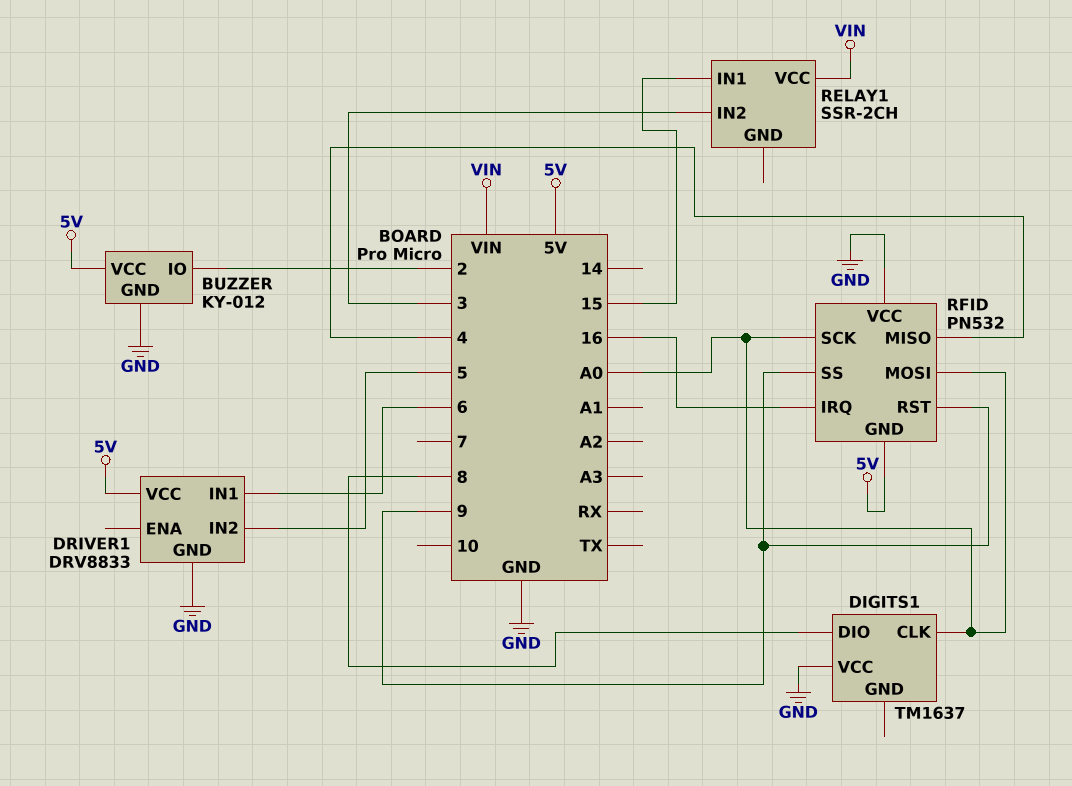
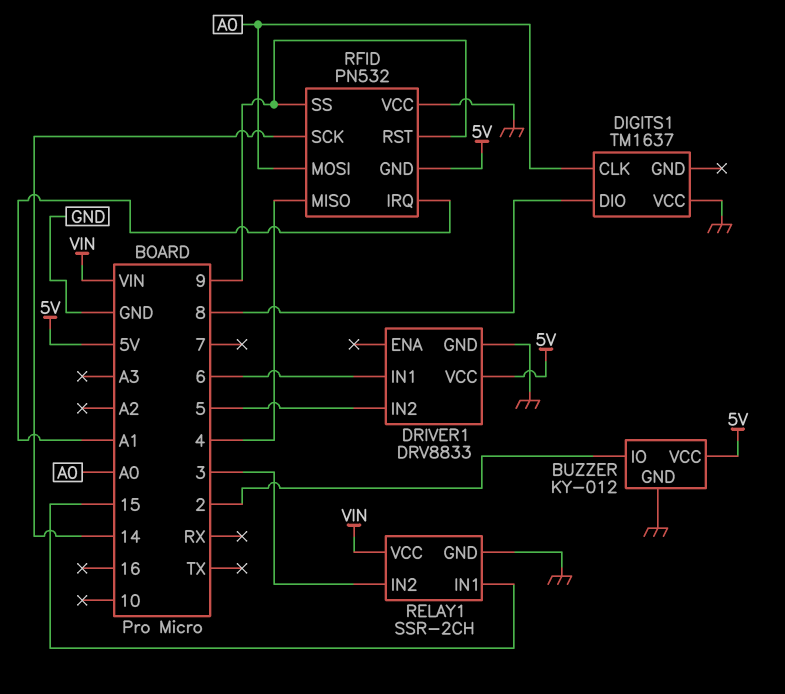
RELAY1 pin GND: none -> GND
RFID pin IRQ: 16 -> A1
RFID pin SCK: A0 -> 14

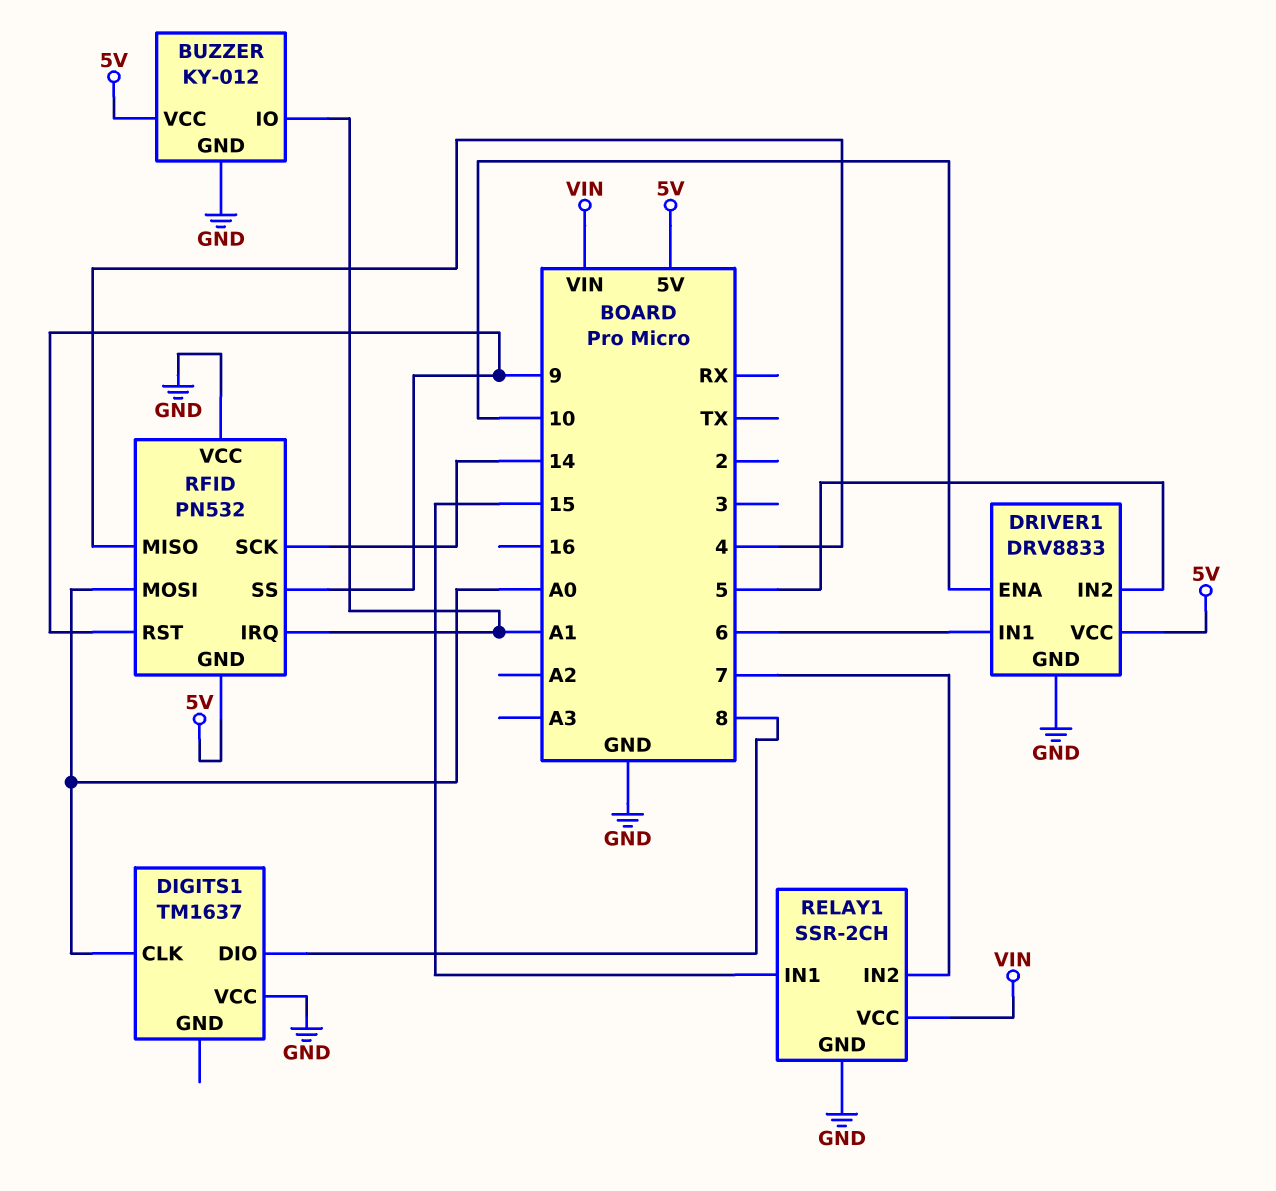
BUZZER pin IO: 2 -> A1
DRIVER1 pin ENA: none -> 10
RELAY1 pin IN2: 3 -> 7

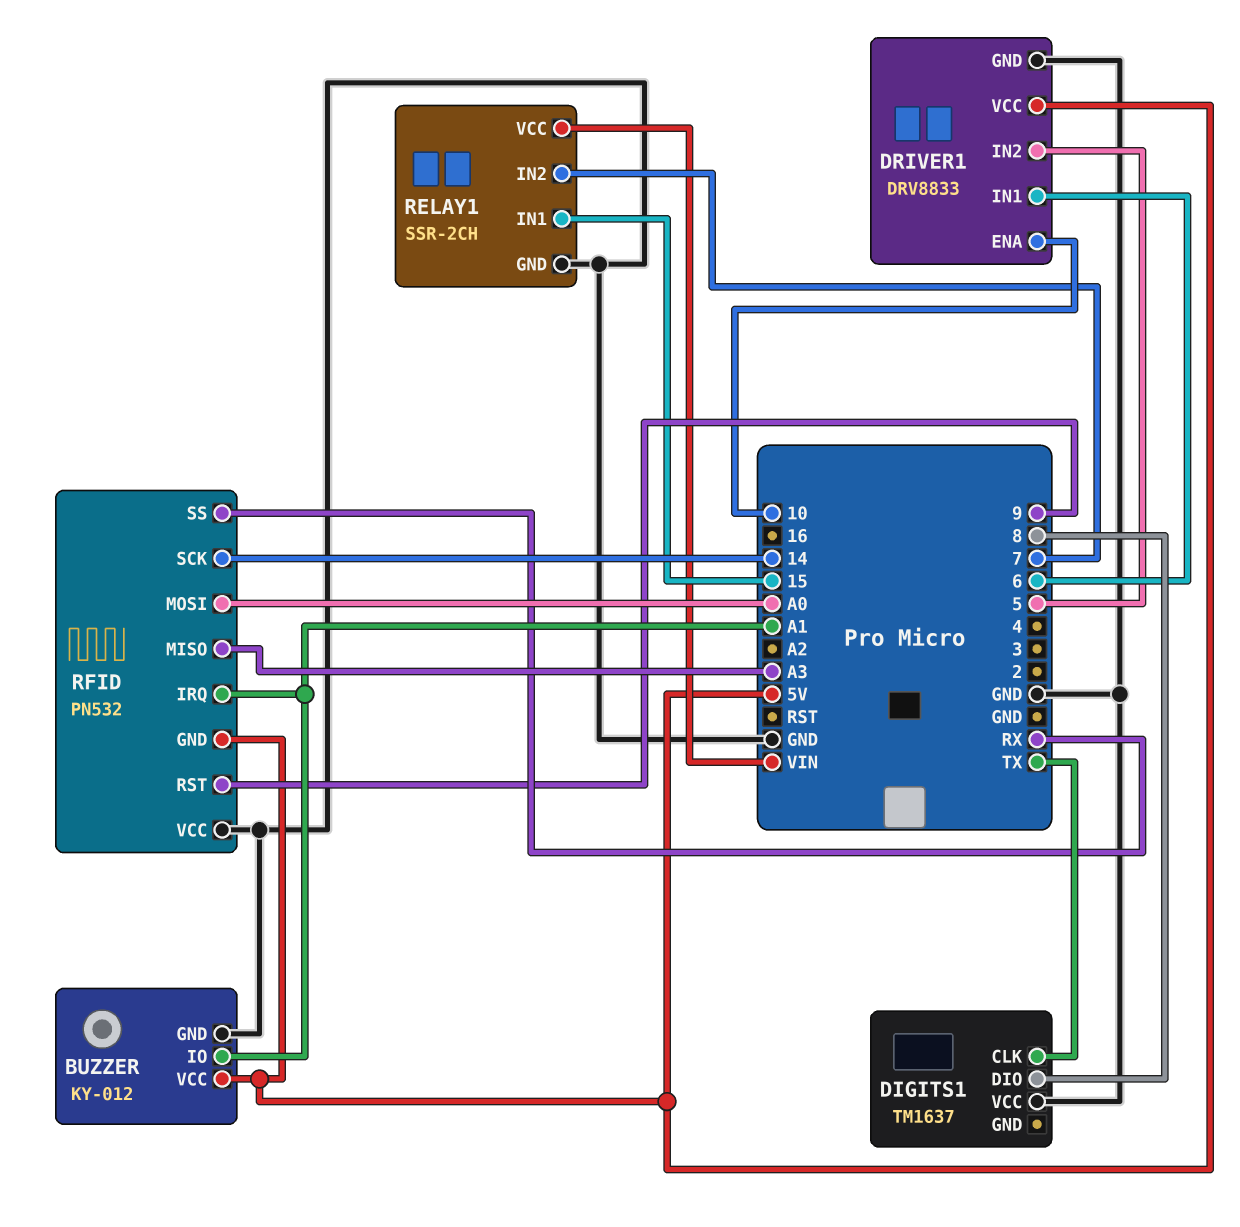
DIGITS1 pin CLK: A0 -> TX
RFID pin MISO: 4 -> A3
RFID pin SS: 9 -> RX

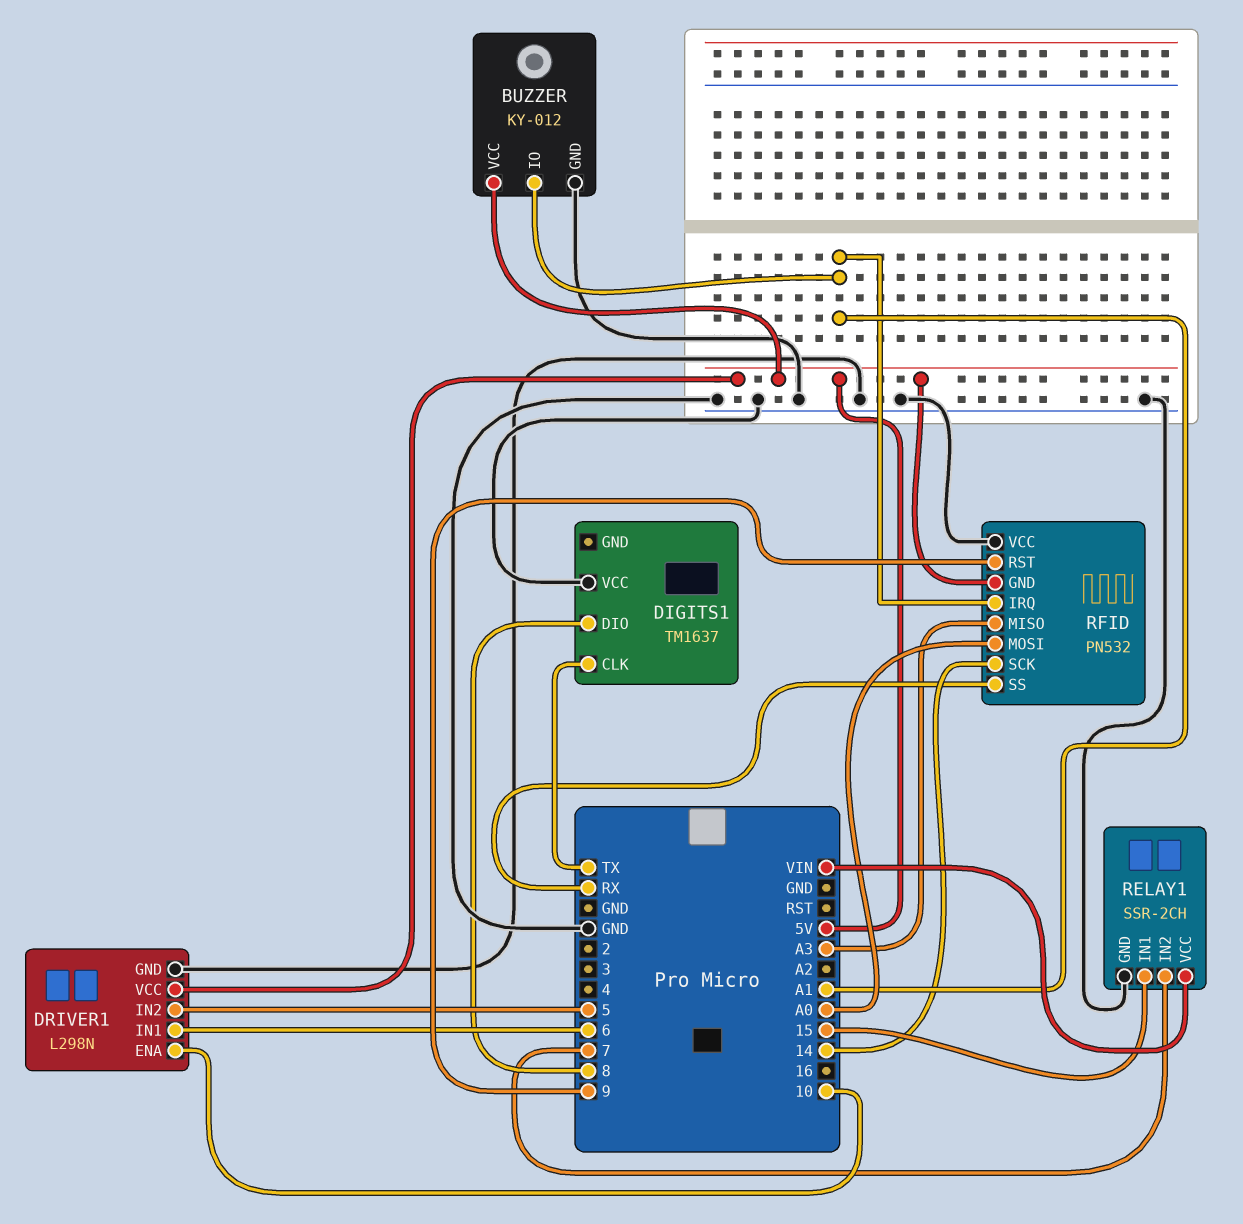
DRIVER1: DRV8833 -> L298N

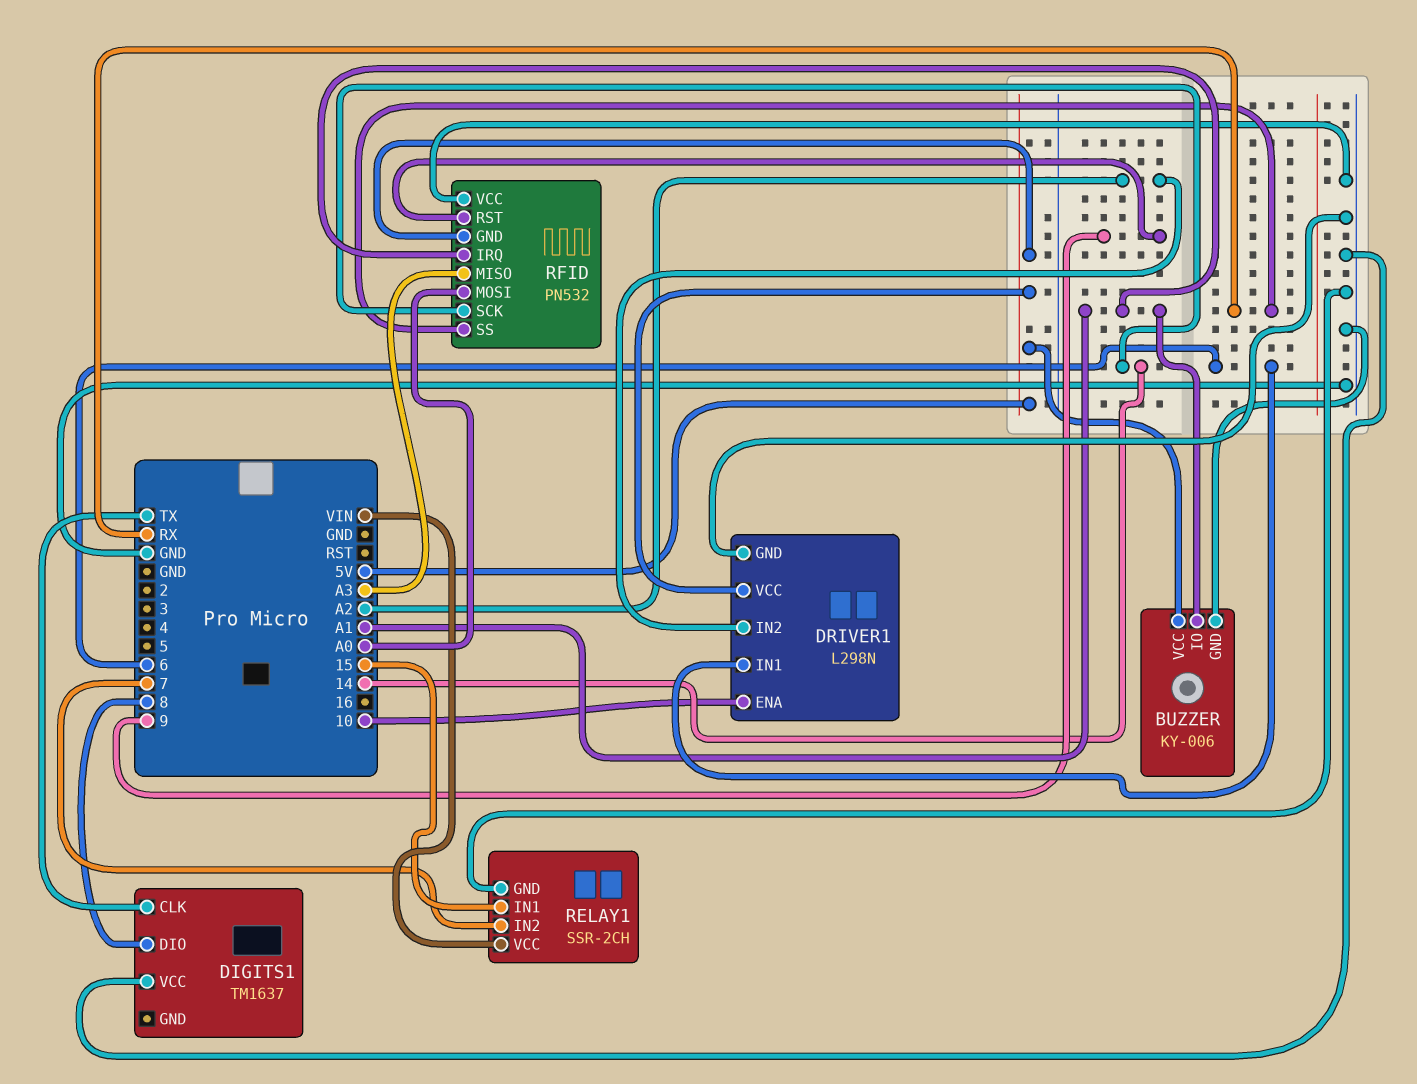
BUZZER: KY-012 -> KY-006
DRIVER1 pin IN2: 5 -> A2

